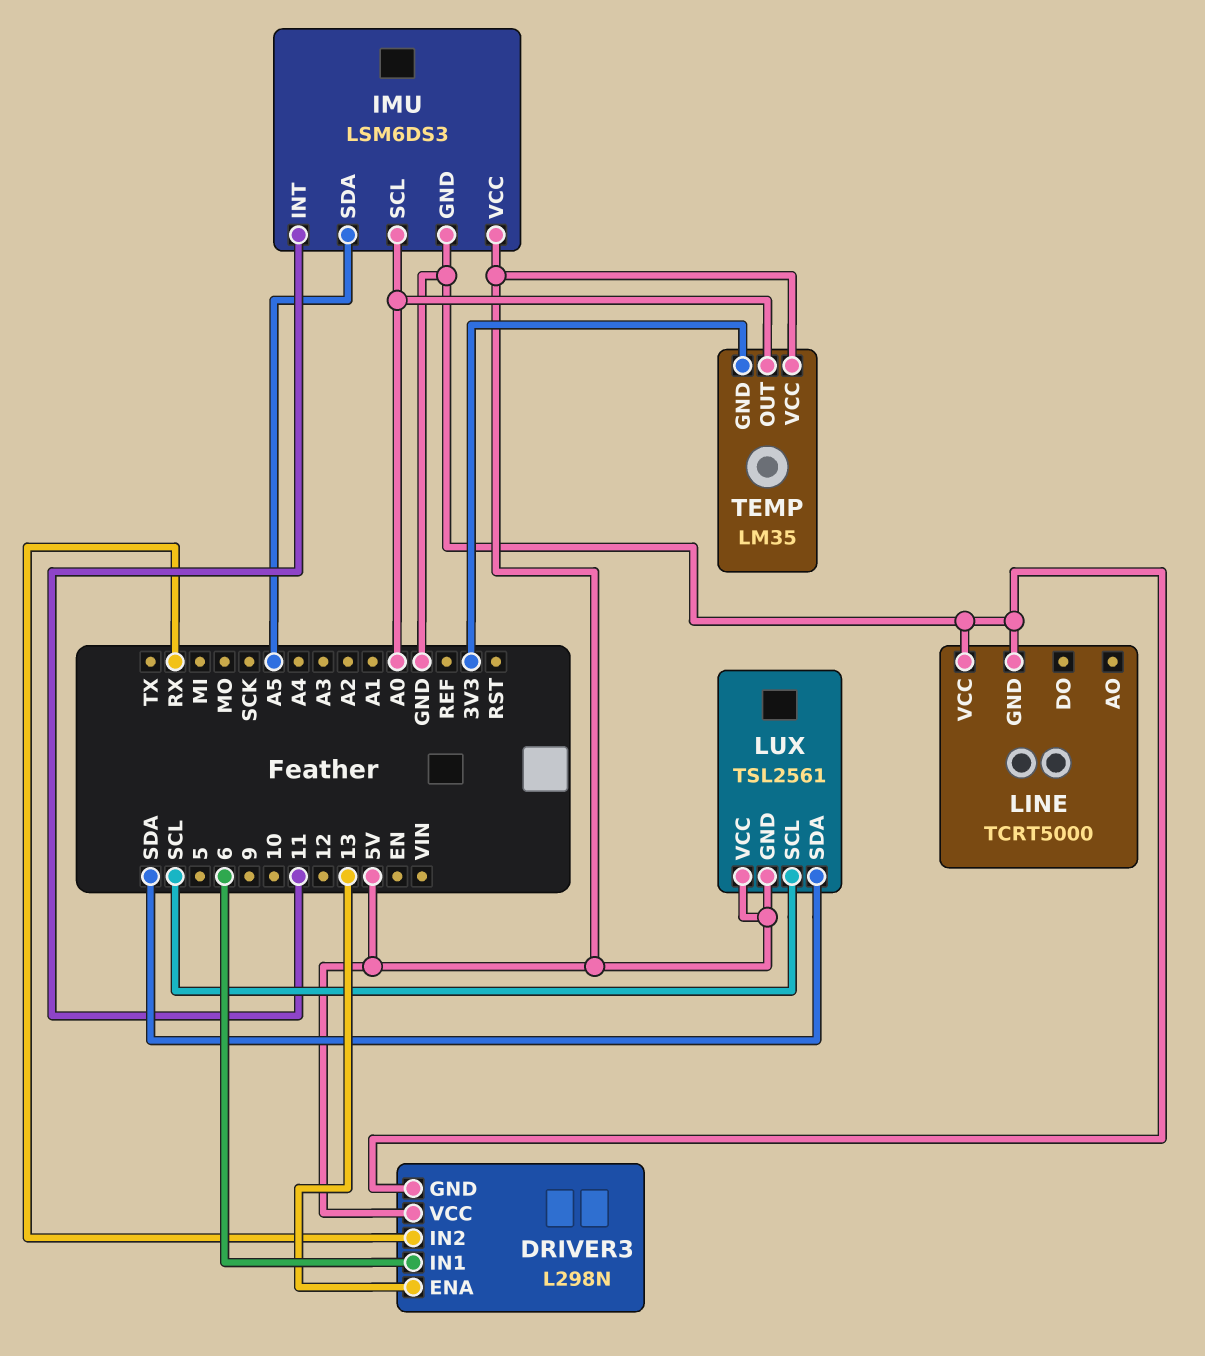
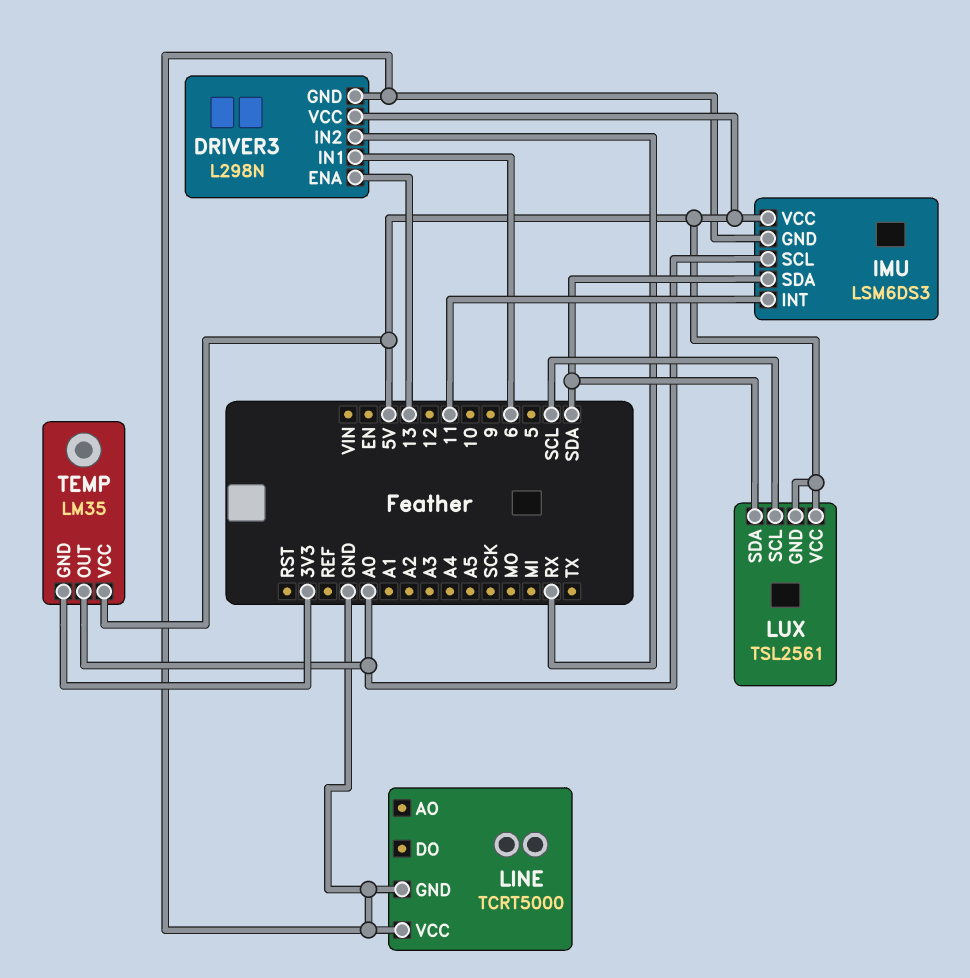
IMU pin SDA: A5 -> SDA

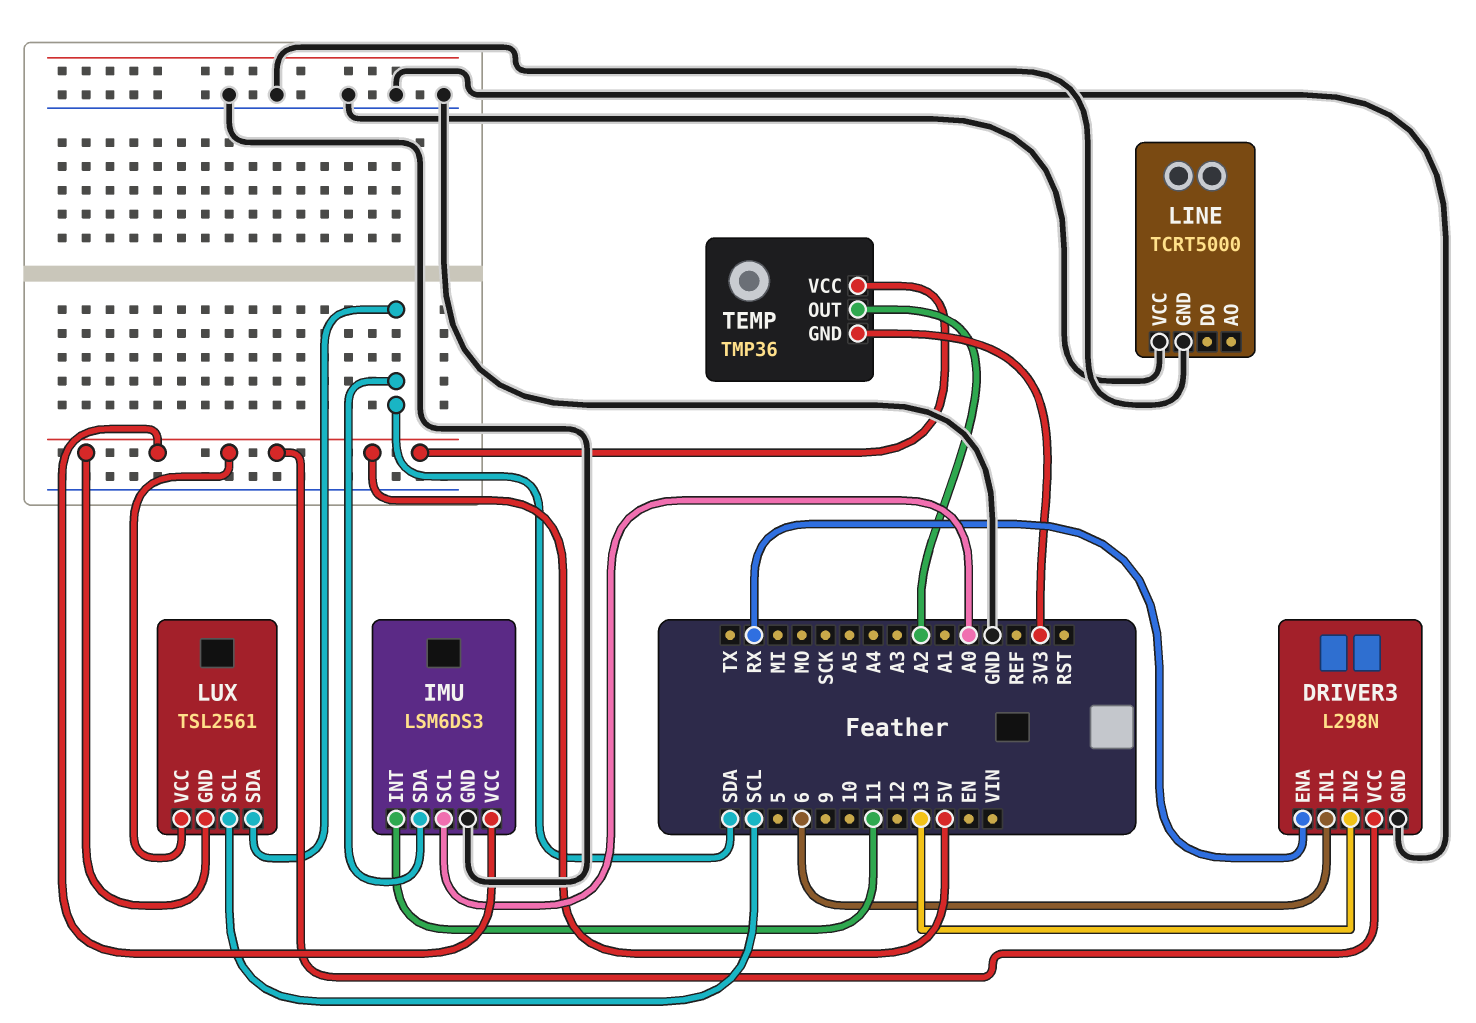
DRIVER3 pin ENA: 13 -> RX
DRIVER3 pin IN2: RX -> 13
TEMP: LM35 -> TMP36
TEMP pin OUT: A0 -> A2

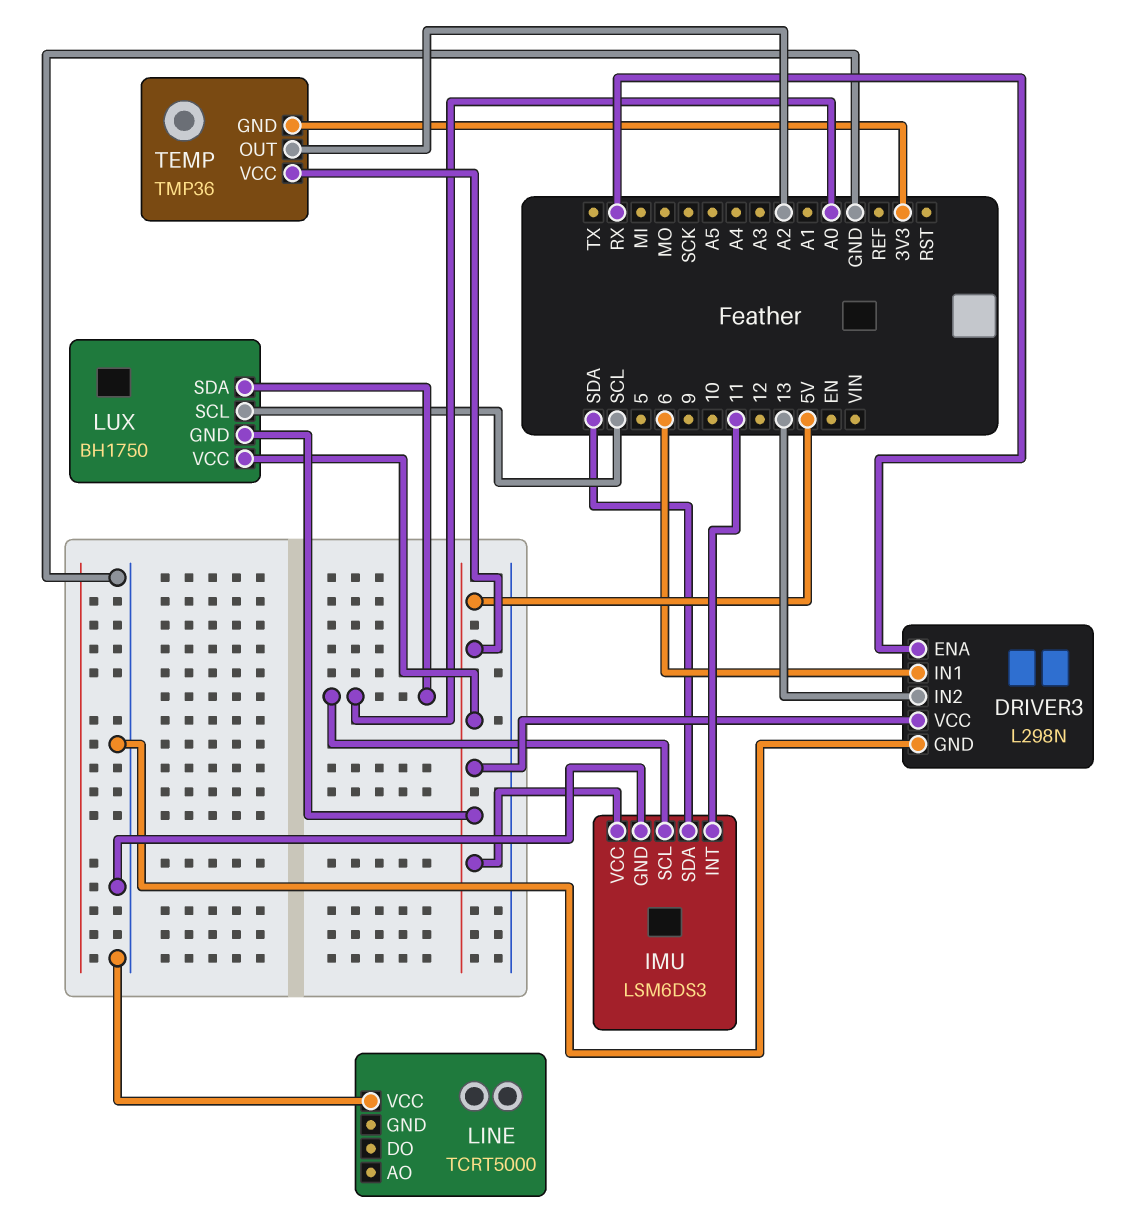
LINE pin GND: GND -> none
LUX: TSL2561 -> BH1750
LUX pin SDA: SDA -> A0

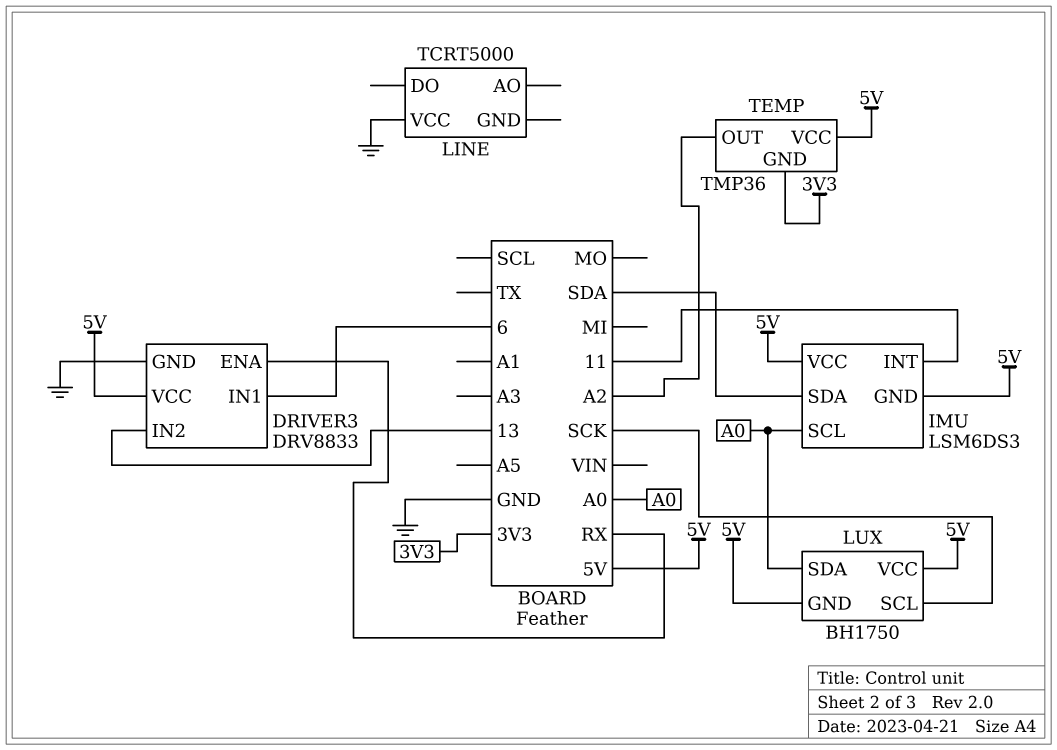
DRIVER3: L298N -> DRV8833
IMU pin GND: GND -> 5V
LUX pin SCL: SCL -> SCK

